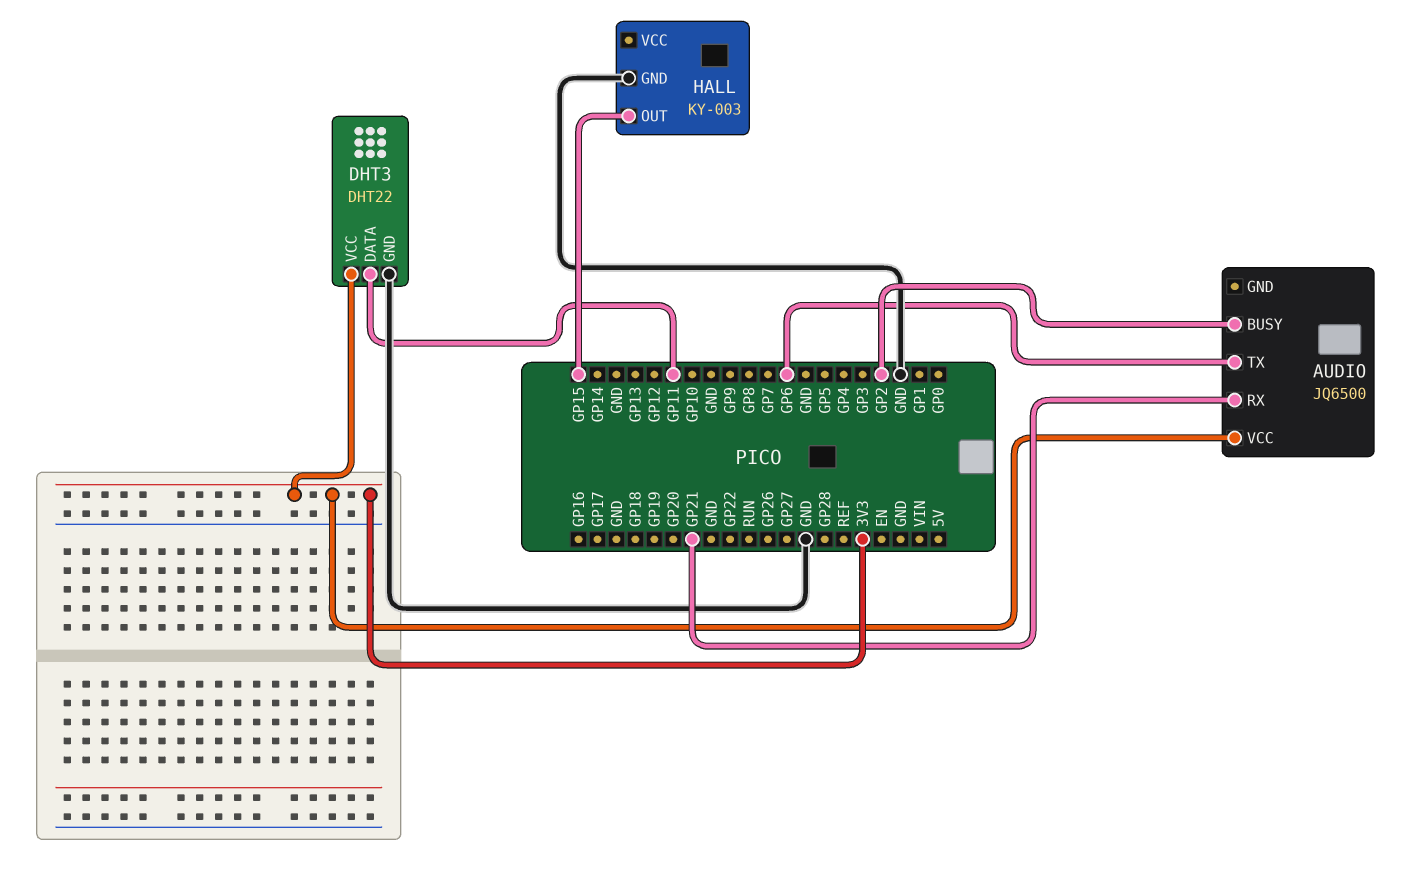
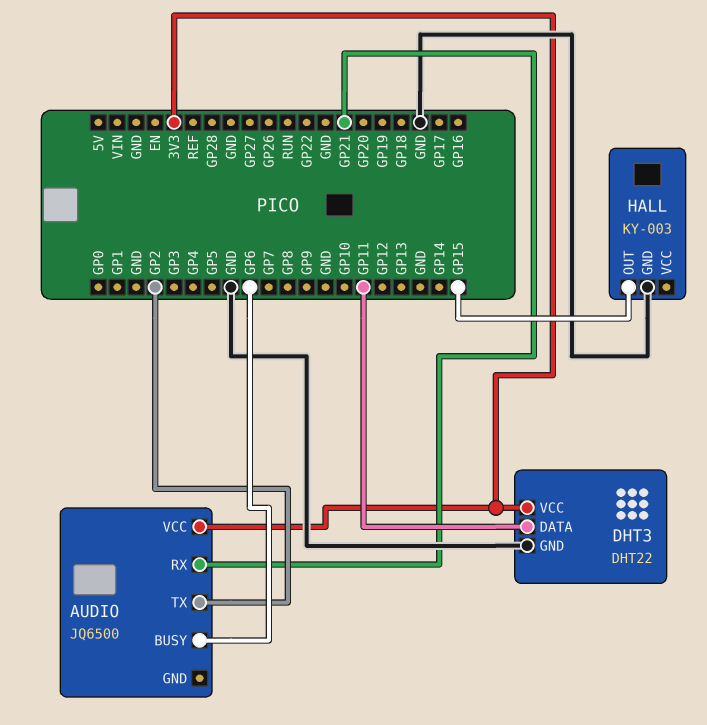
AUDIO pin BUSY: GP2 -> GP6
AUDIO pin TX: GP6 -> GP2

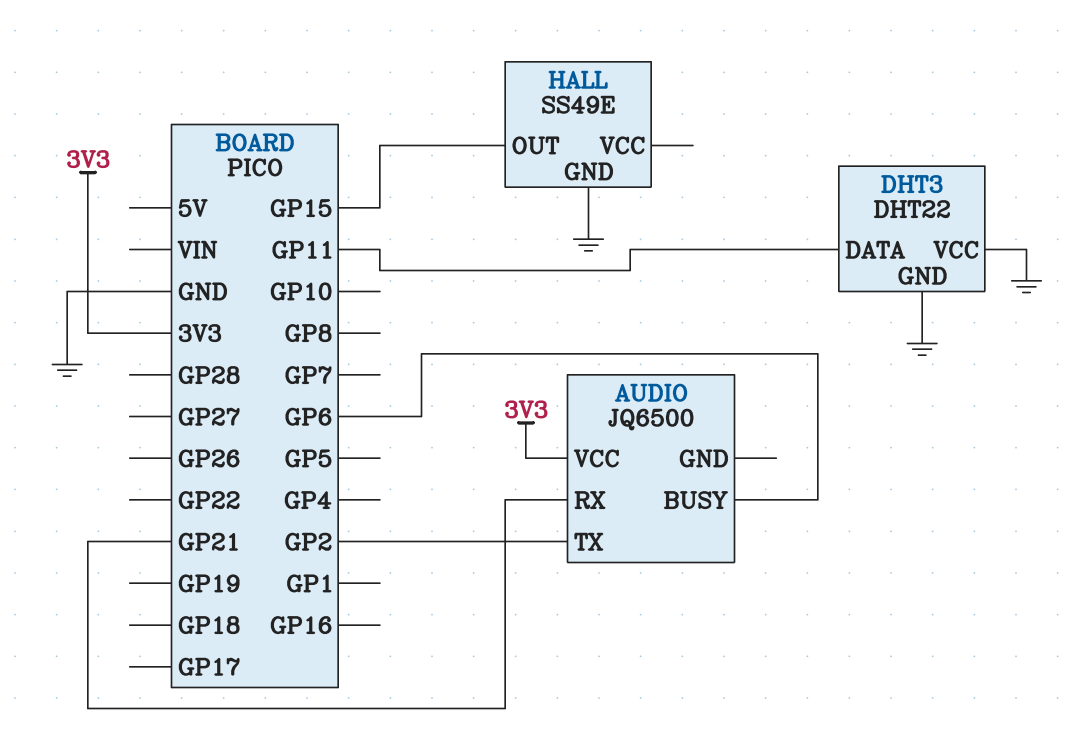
DHT3 pin VCC: 3V3 -> GND
HALL: KY-003 -> SS49E

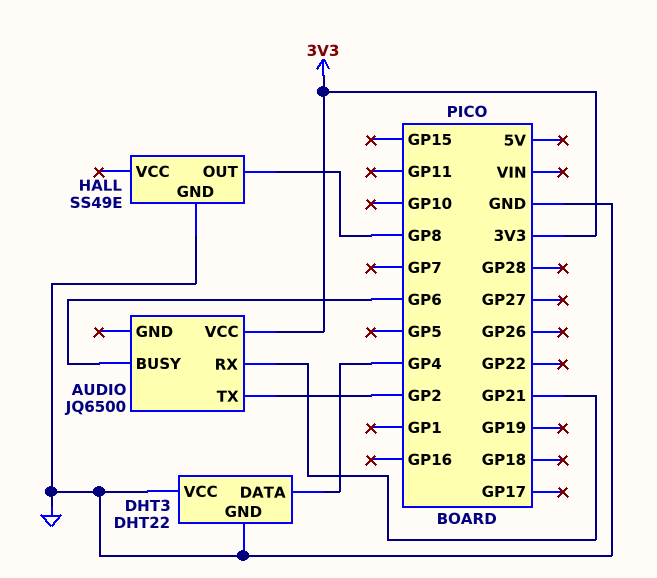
DHT3 pin DATA: GP11 -> GP4
HALL pin OUT: GP15 -> GP8

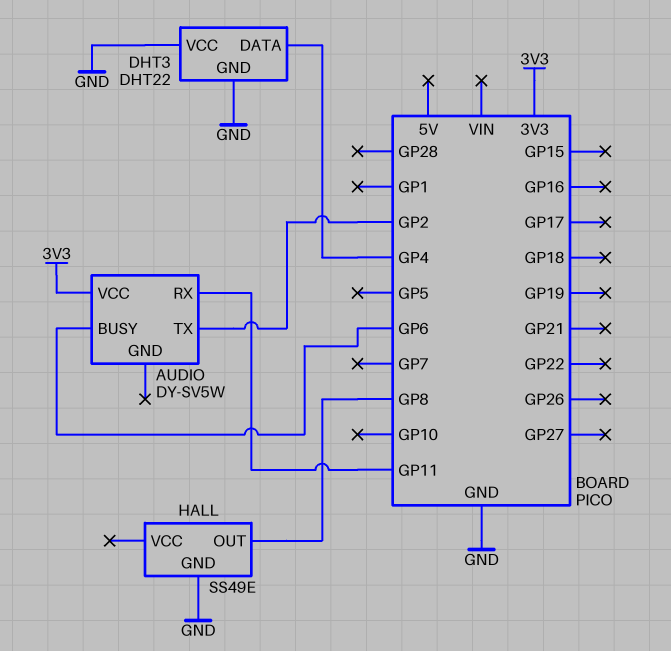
AUDIO: JQ6500 -> DY-SV5W
AUDIO pin RX: GP21 -> GP11

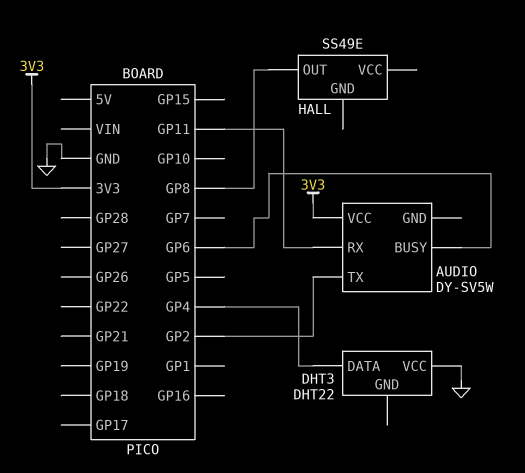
DHT3 pin GND: GND -> none
HALL pin GND: GND -> none

